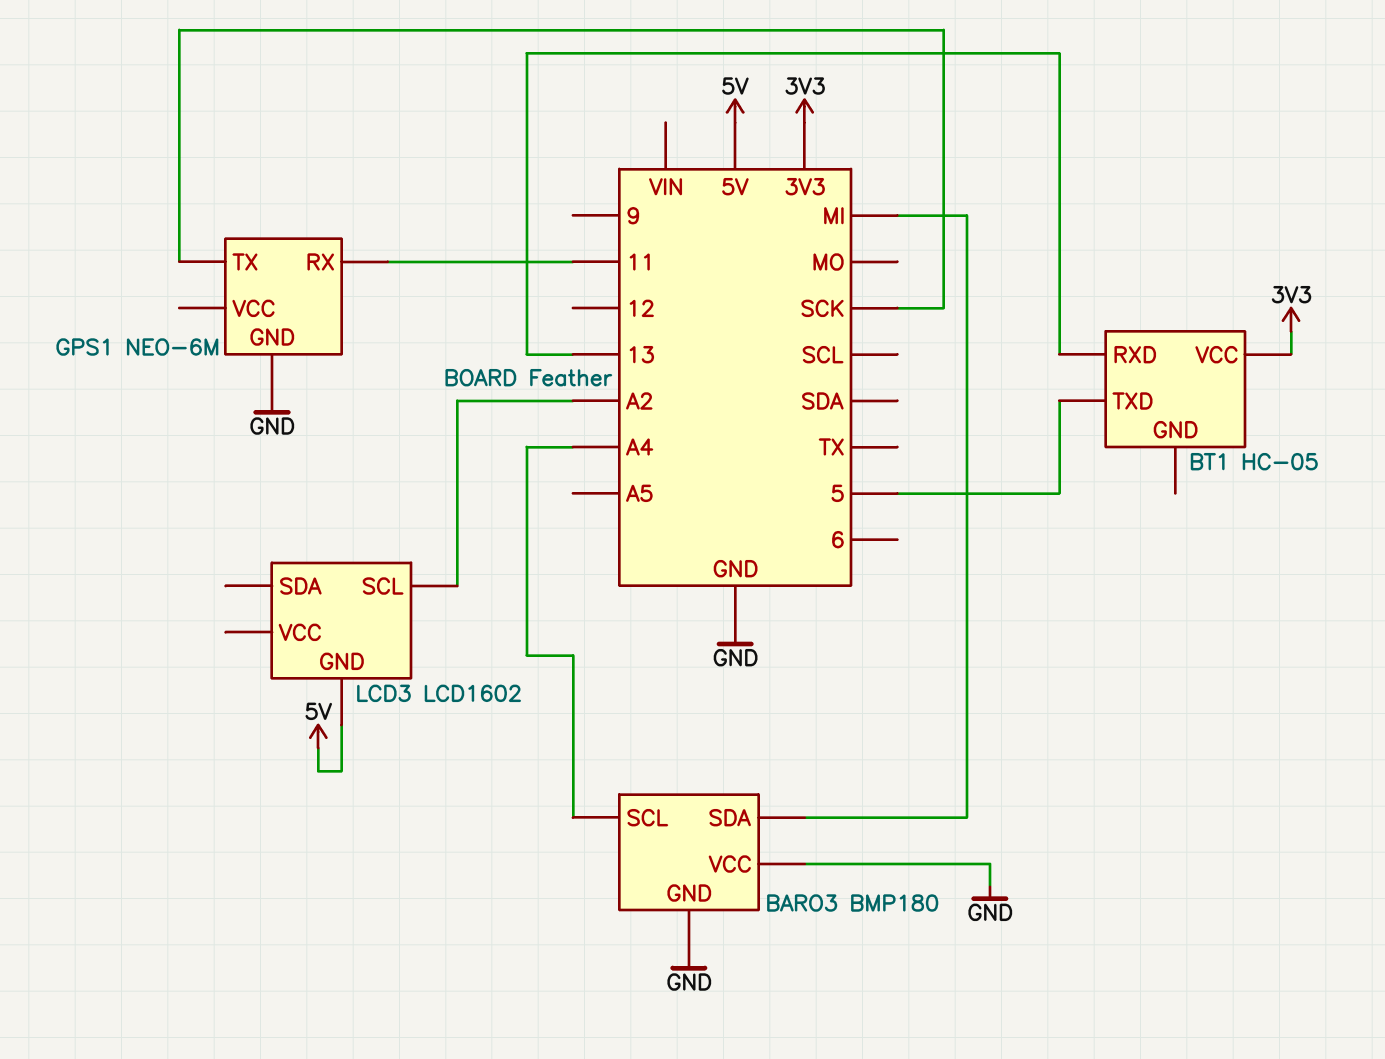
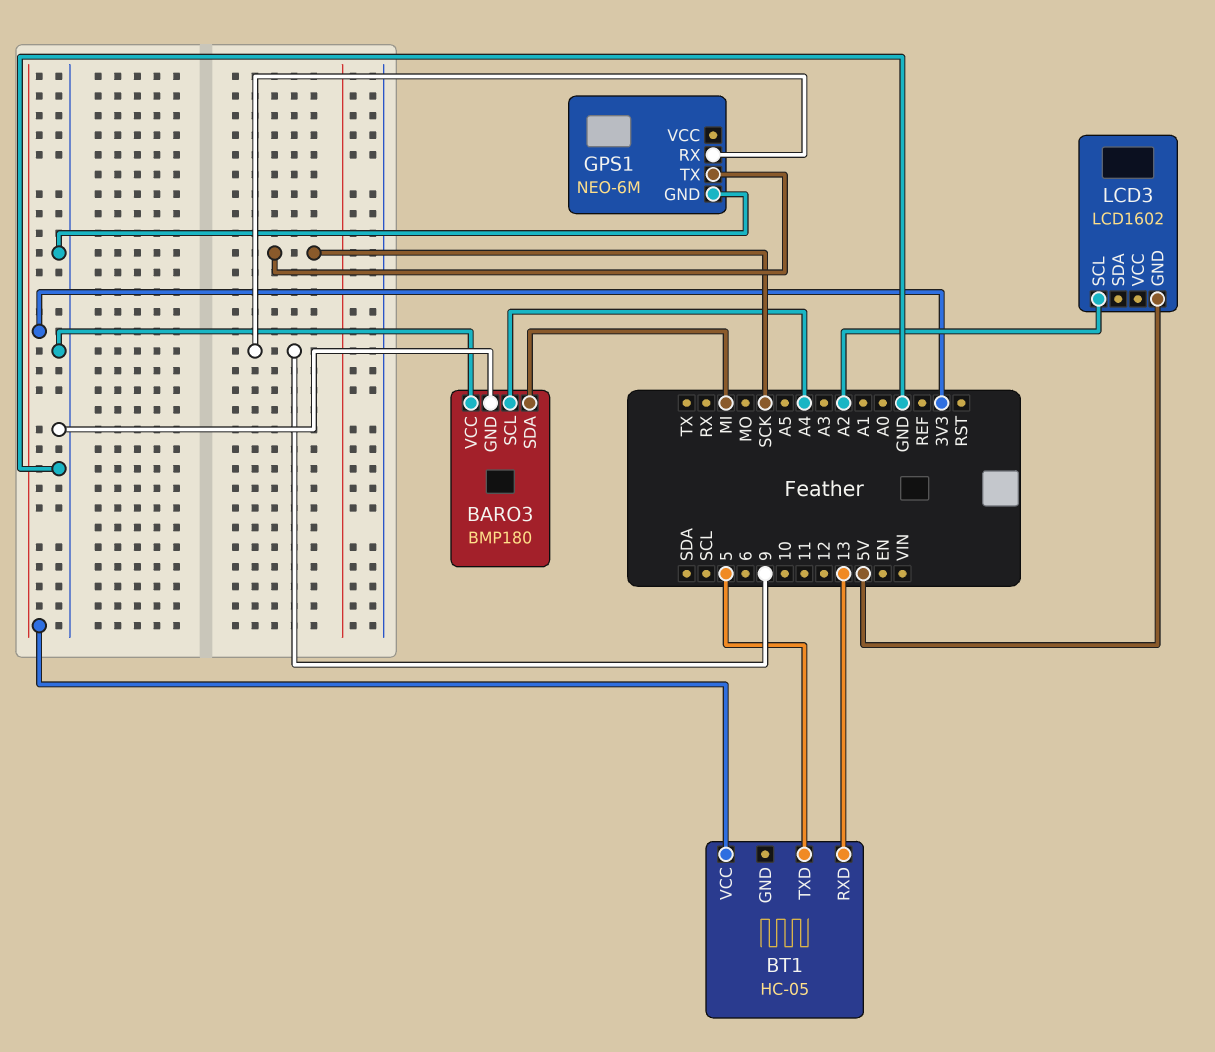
GPS1 pin RX: 11 -> 9

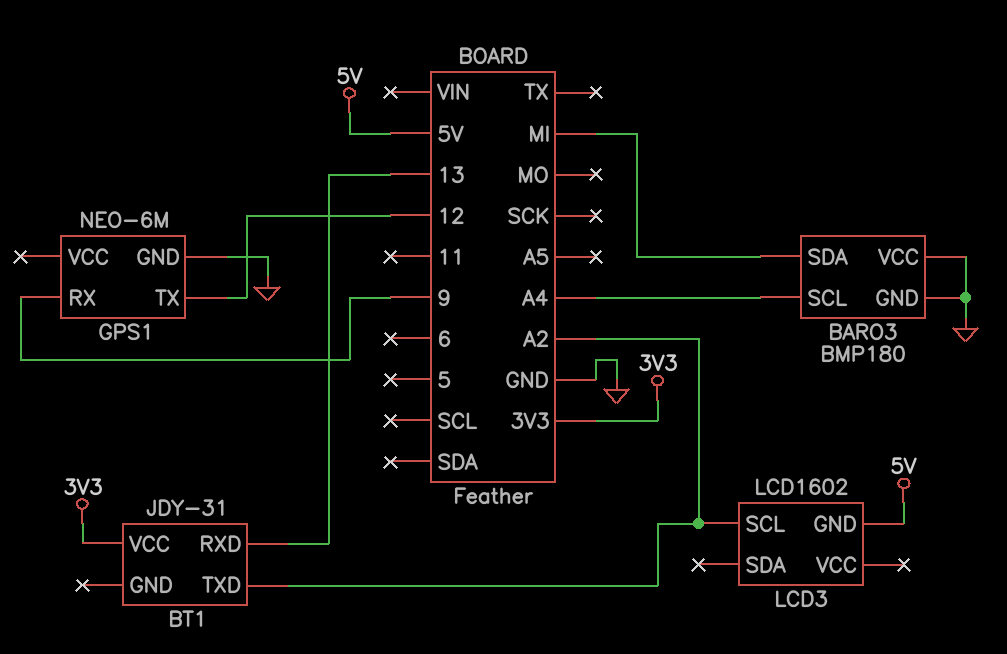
BT1: HC-05 -> JDY-31
BT1 pin TXD: 5 -> A2
GPS1 pin TX: SCK -> 12

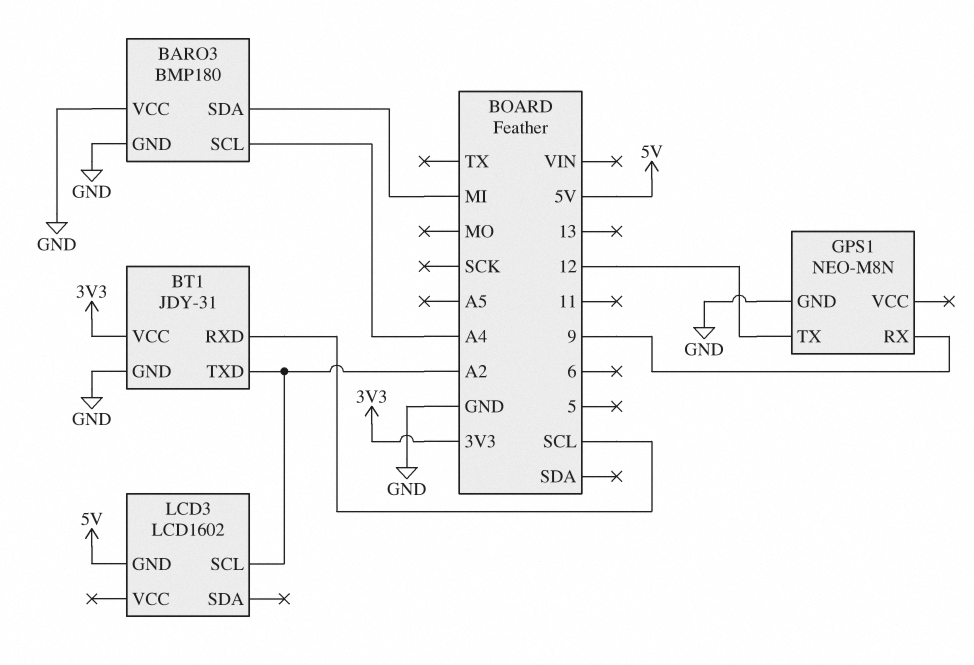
BT1 pin GND: none -> GND
BT1 pin RXD: 13 -> SCL
GPS1: NEO-6M -> NEO-M8N

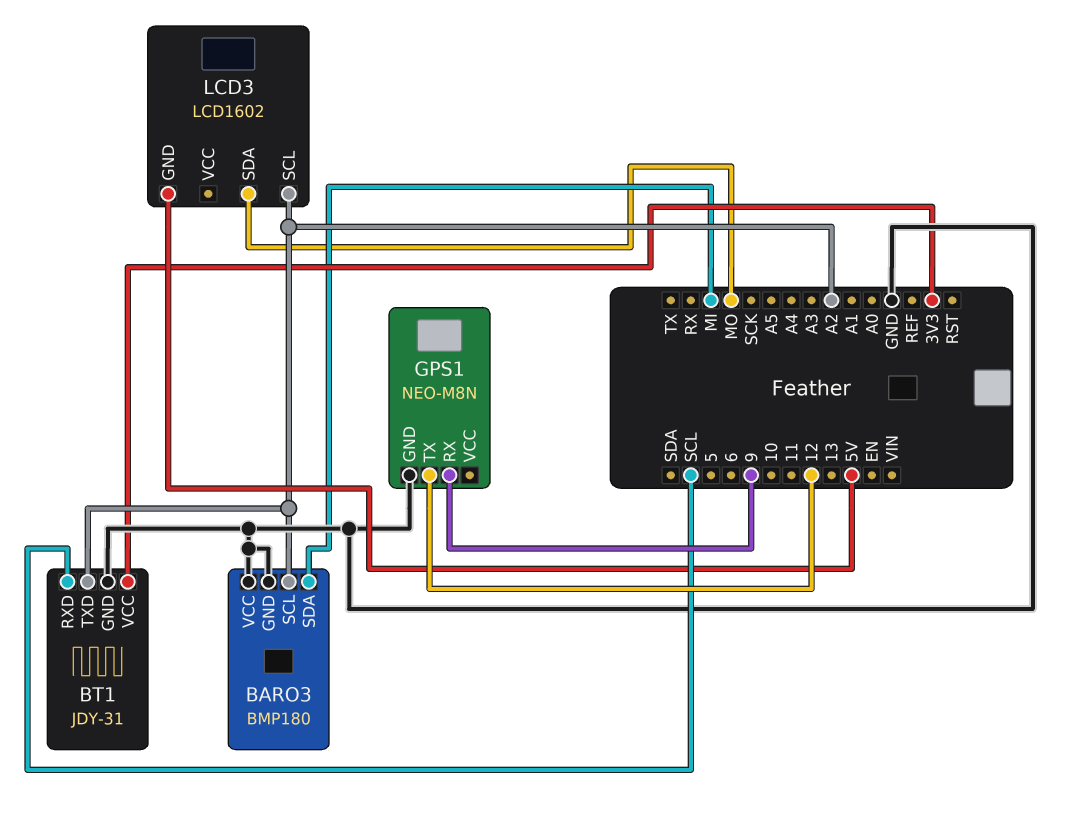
BARO3 pin SCL: A4 -> A2
LCD3 pin SDA: none -> MO

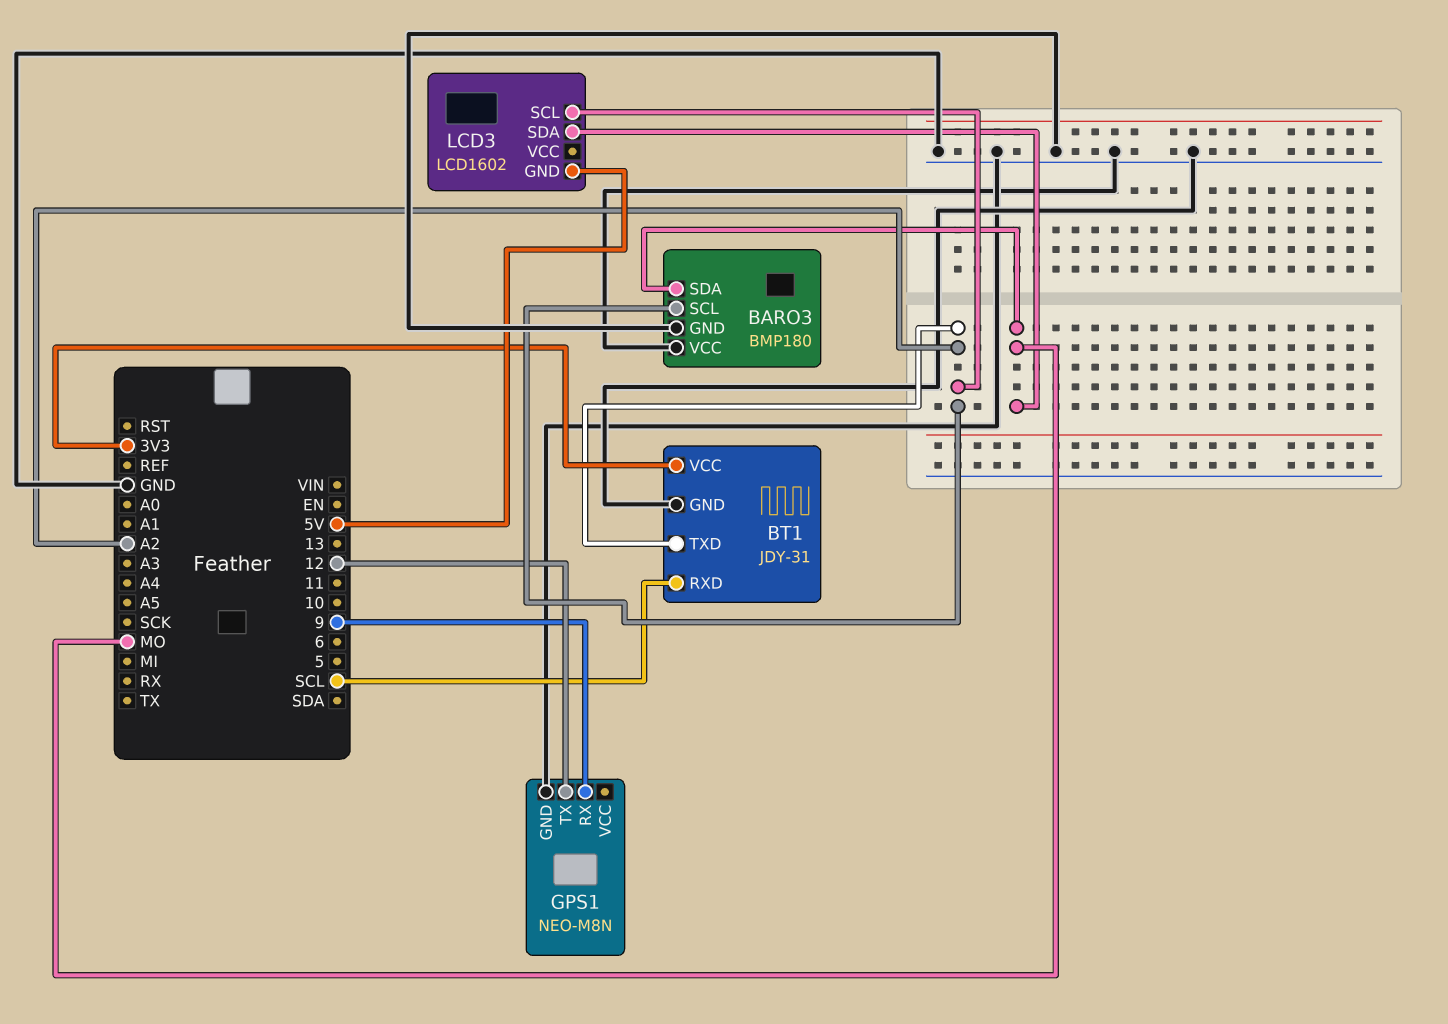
BARO3 pin SDA: MI -> MO

